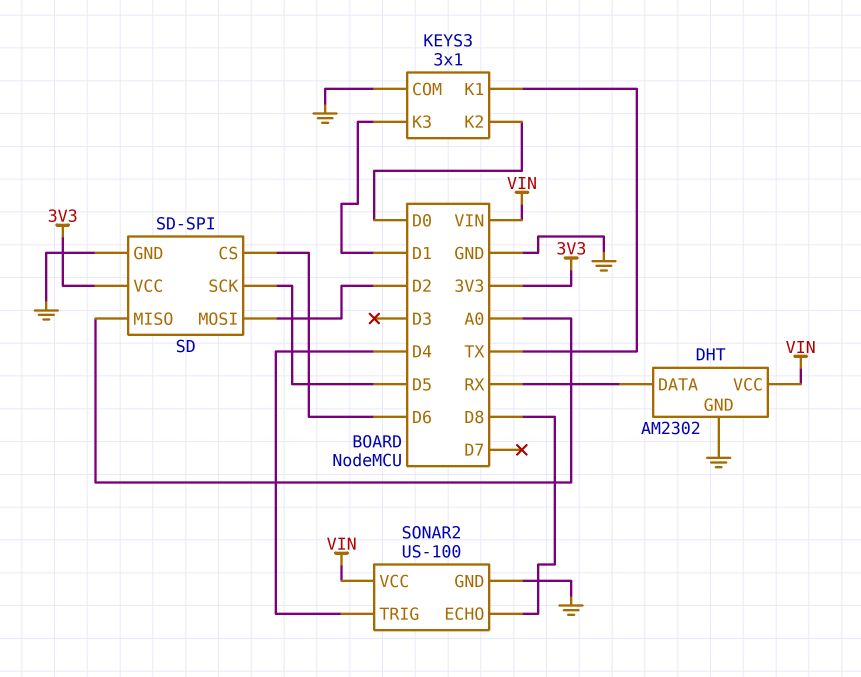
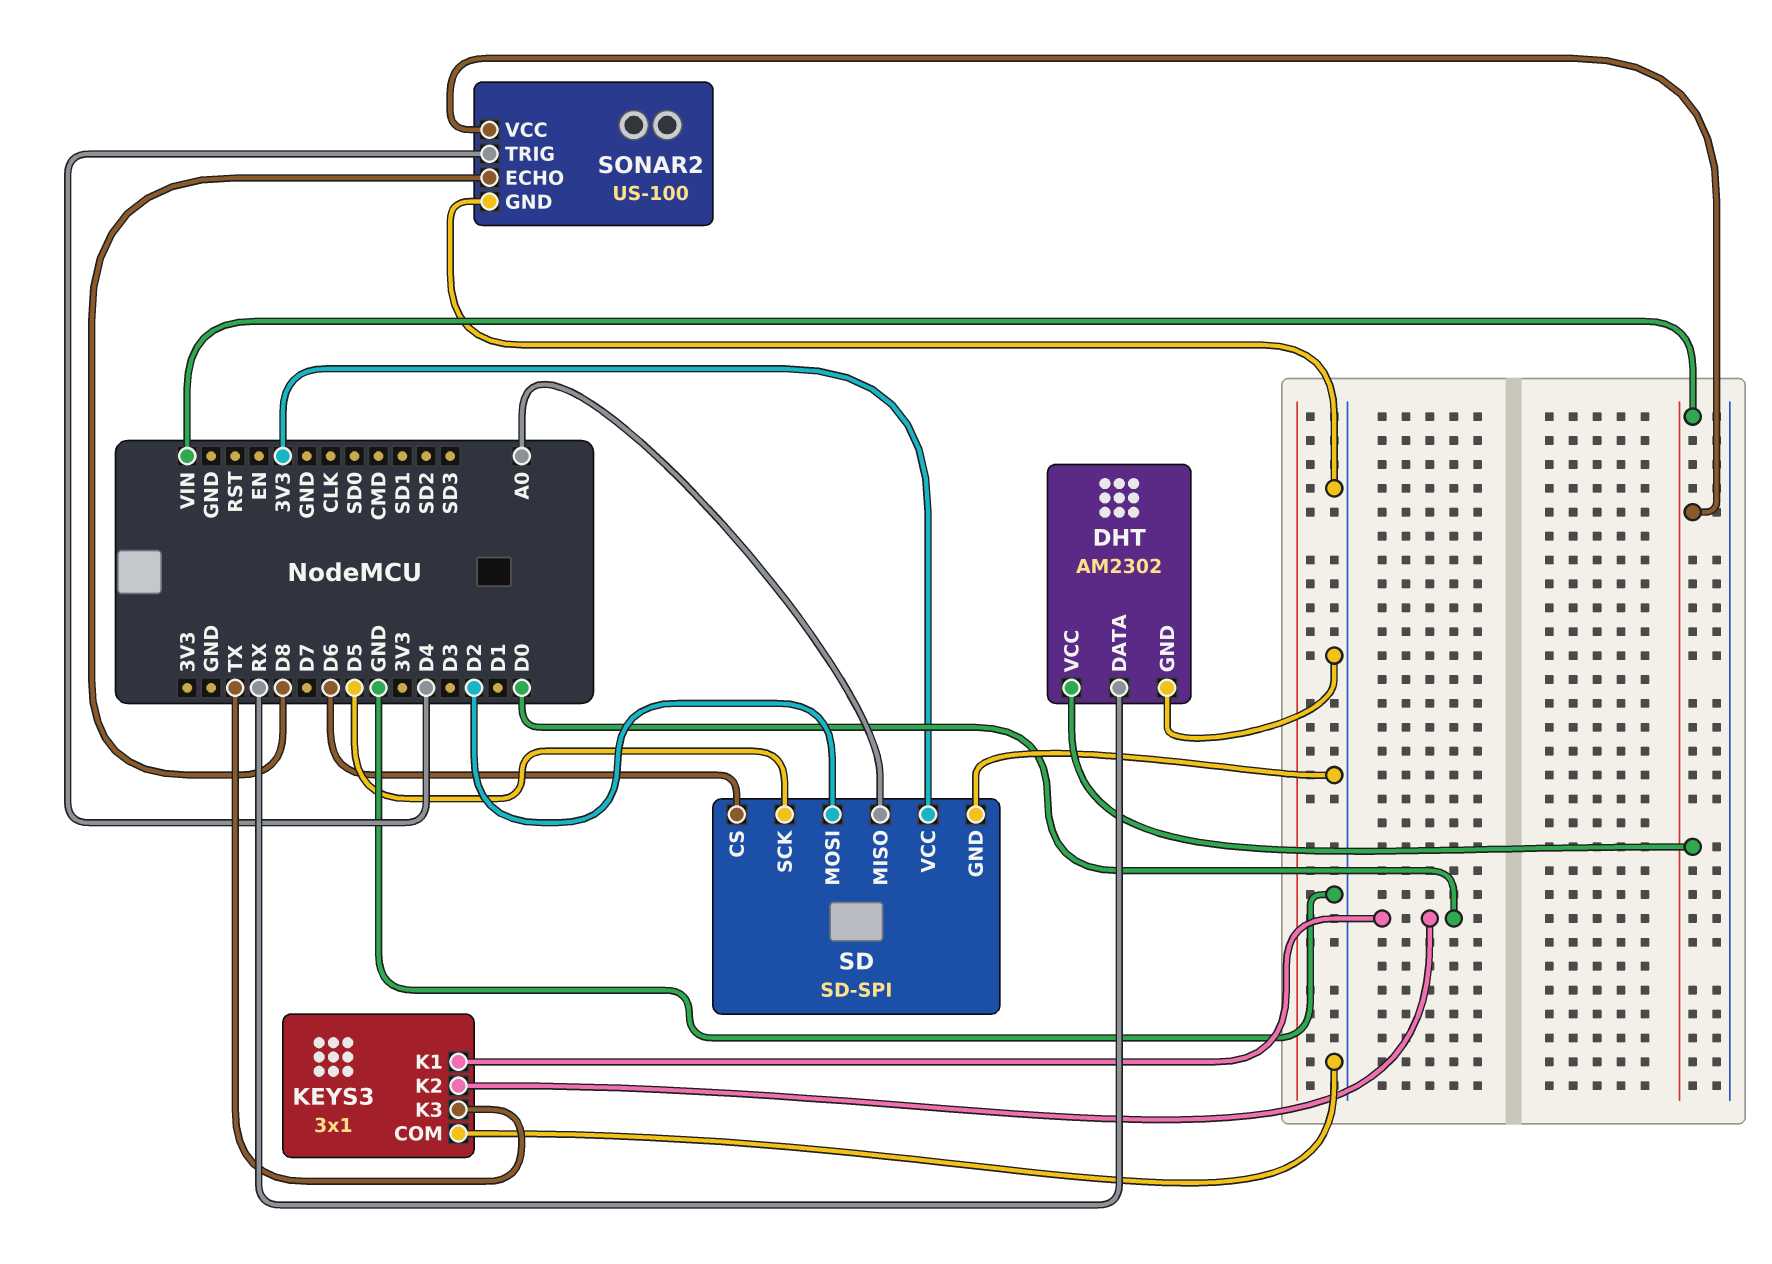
KEYS3 pin K1: TX -> D0
KEYS3 pin K3: D1 -> TX

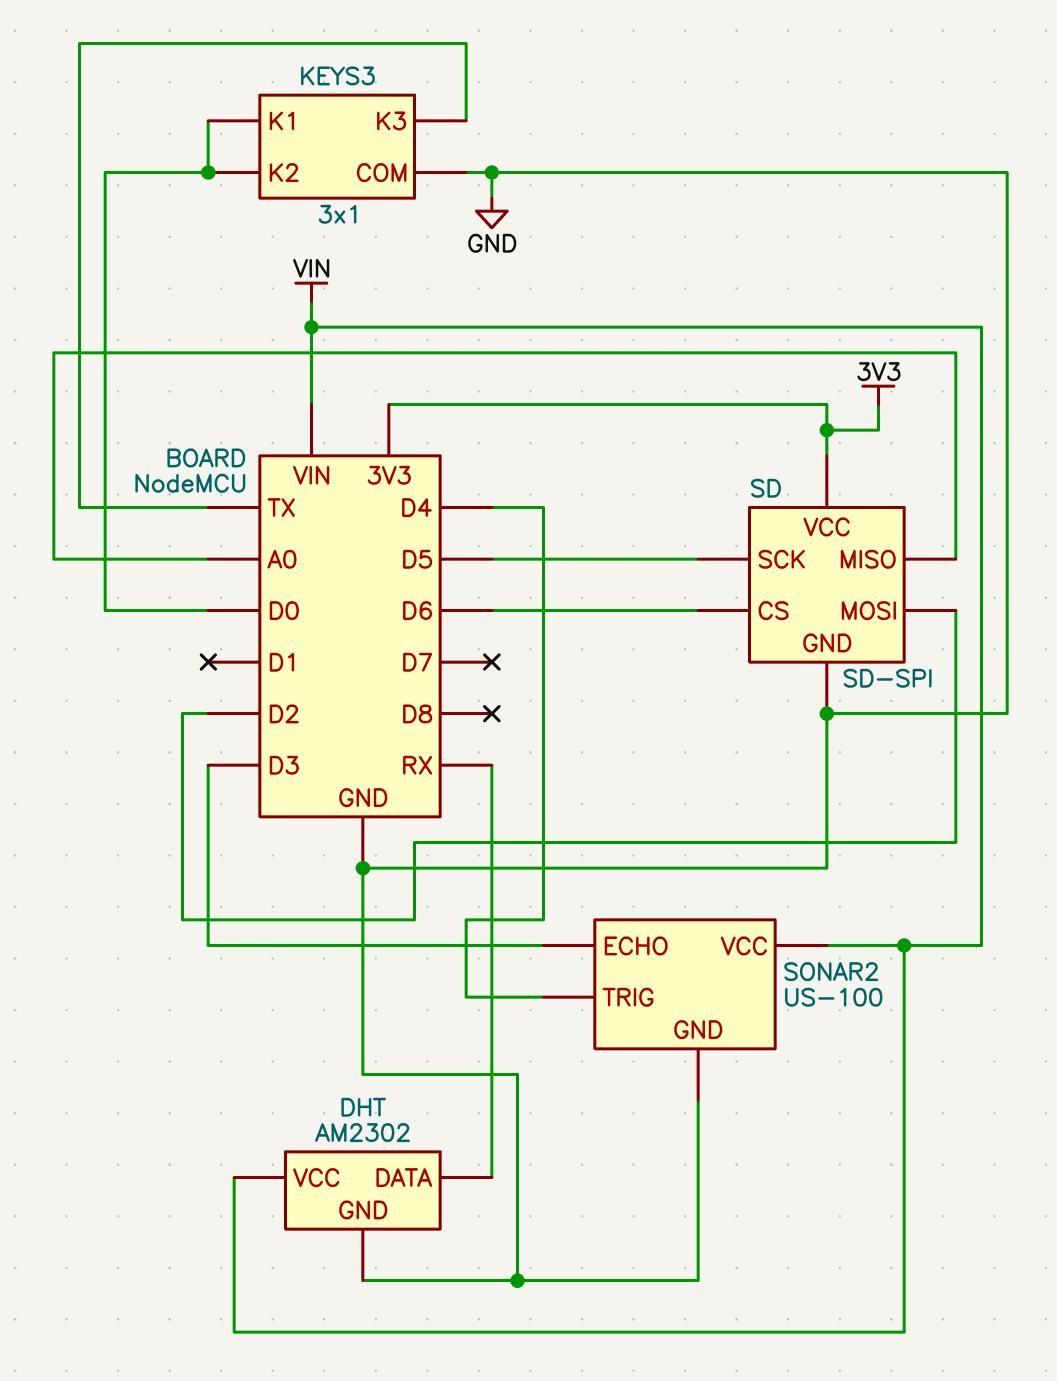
SONAR2 pin ECHO: D8 -> D3

